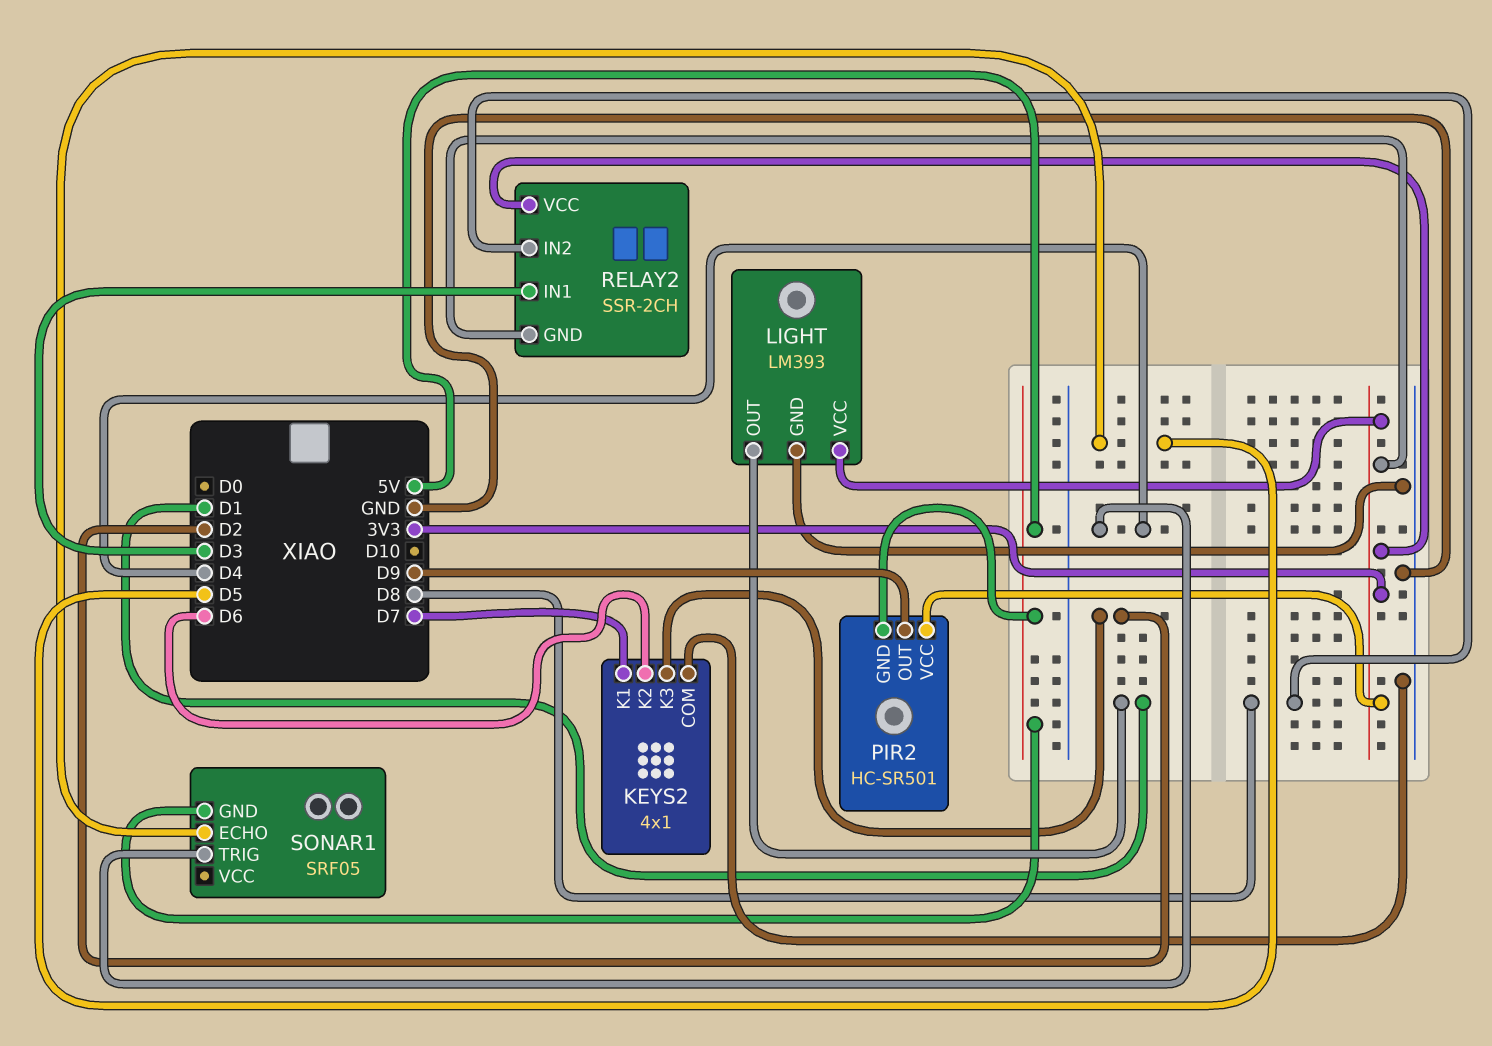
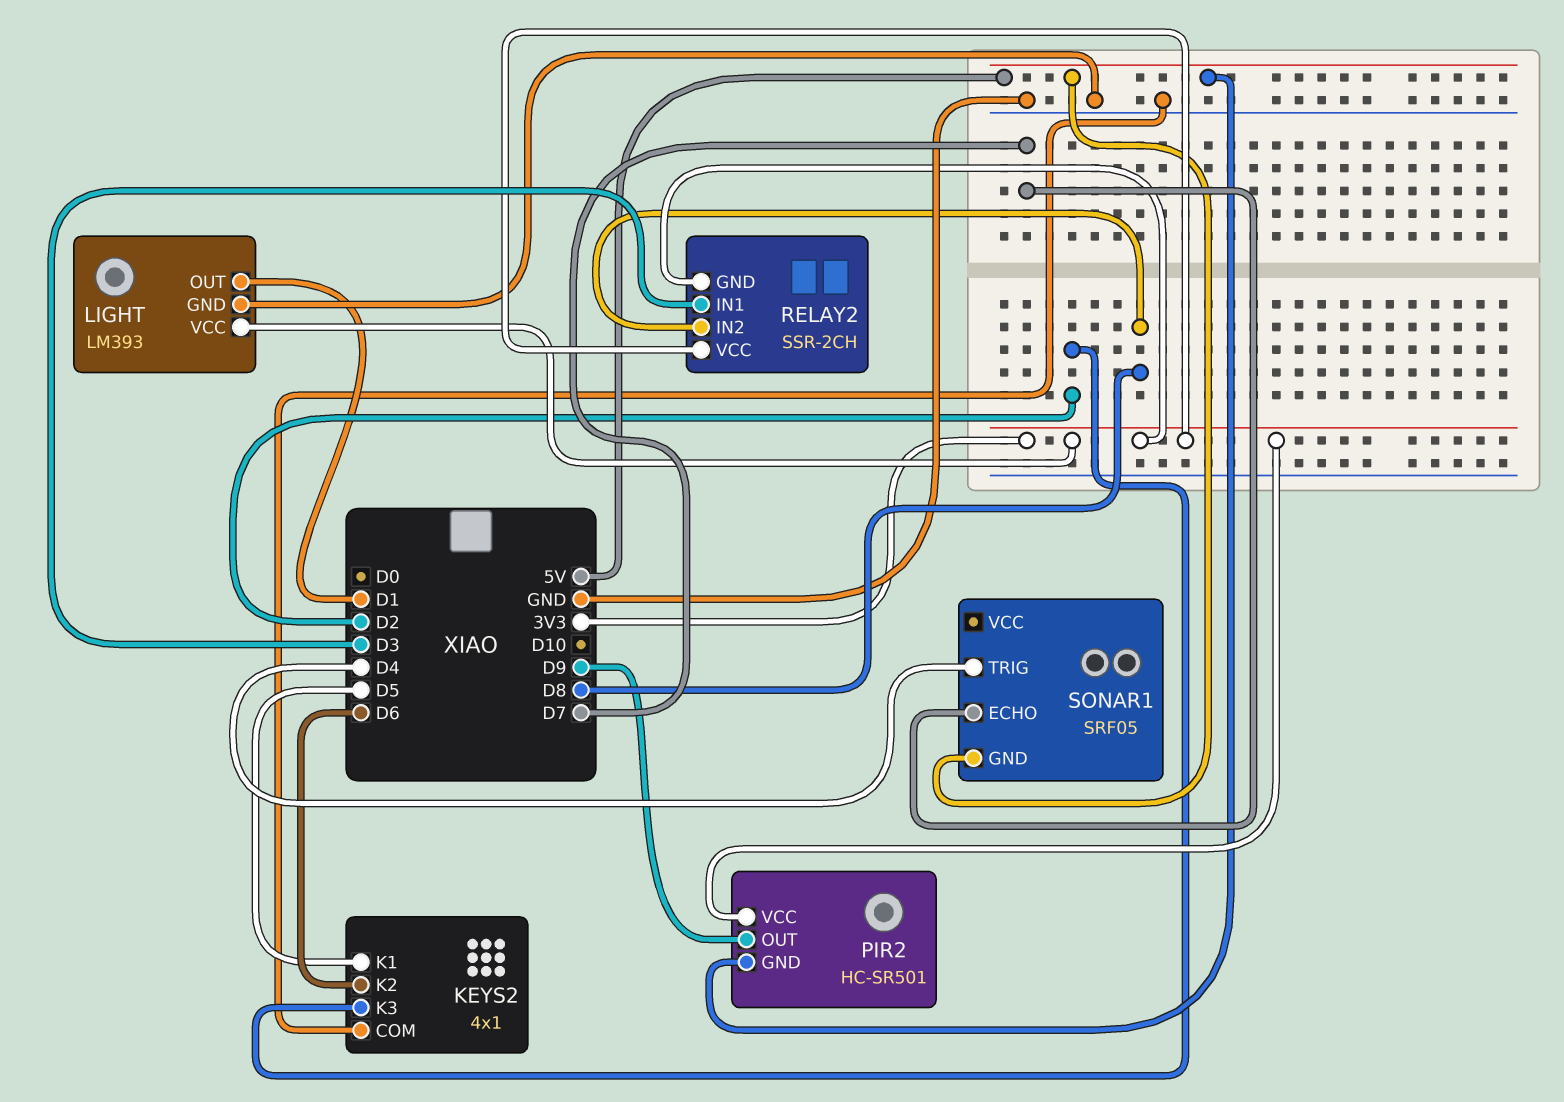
KEYS2 pin K1: D7 -> D5
SONAR1 pin ECHO: D5 -> D7

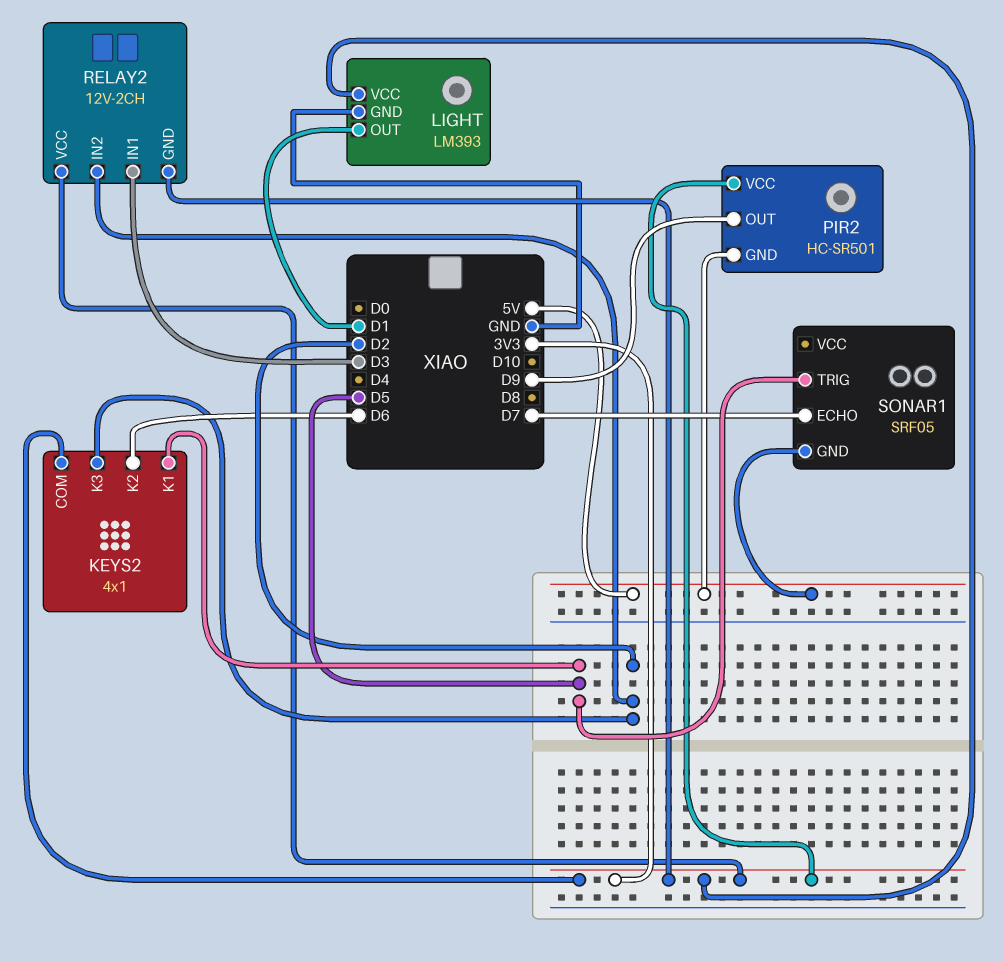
KEYS2 pin COM: GND -> 3V3
RELAY2: SSR-2CH -> 12V-2CH
RELAY2 pin IN2: D8 -> D2
SONAR1 pin TRIG: D4 -> D5

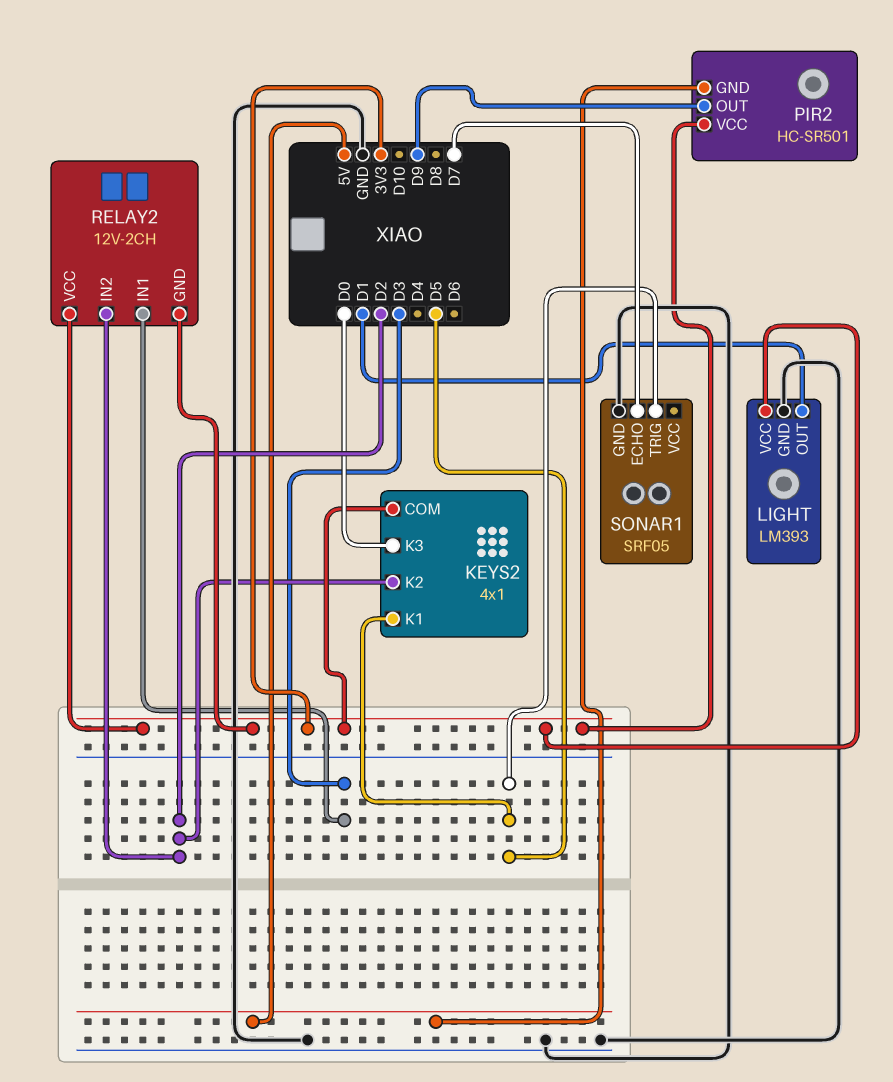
KEYS2 pin K2: D6 -> D2
KEYS2 pin K3: D2 -> D0
SONAR1 pin GND: 5V -> GND

